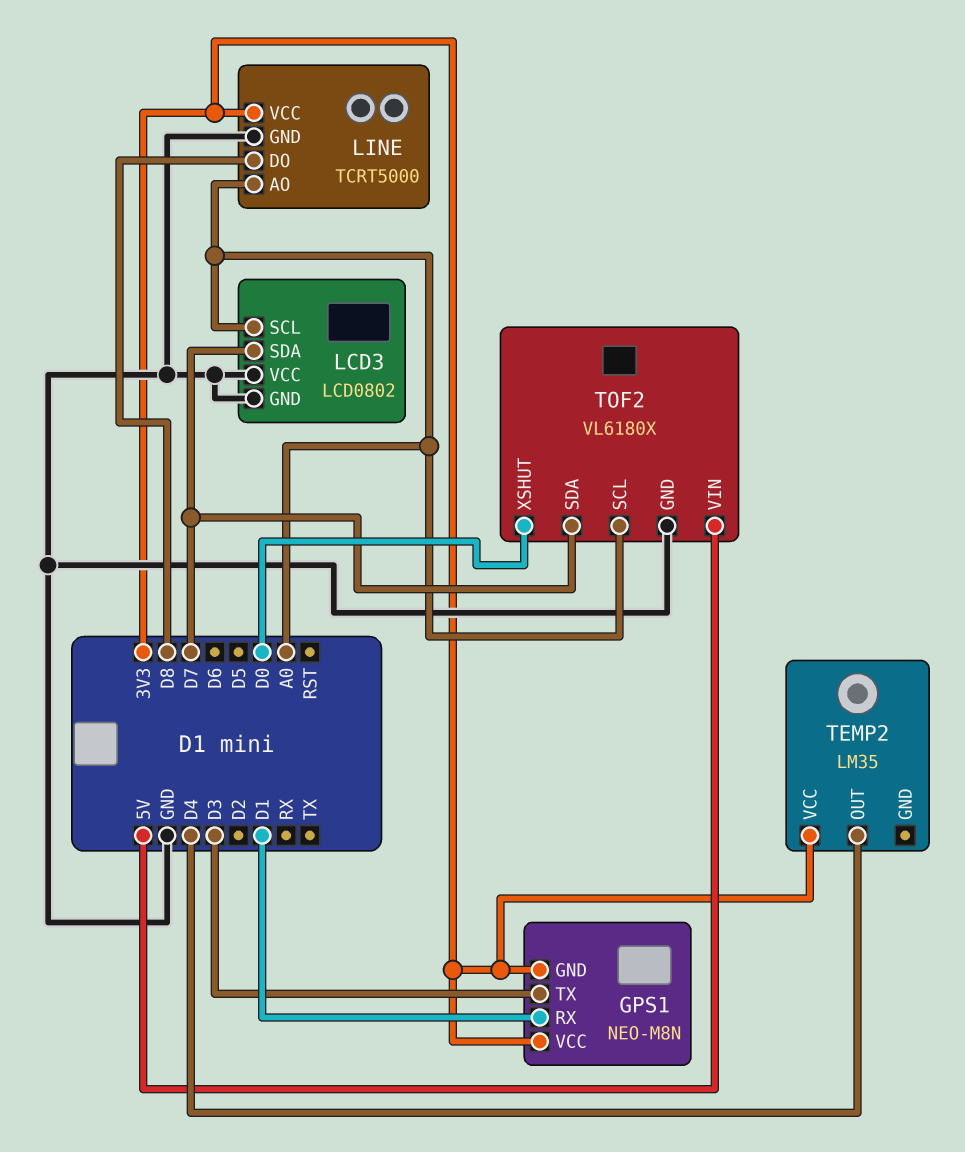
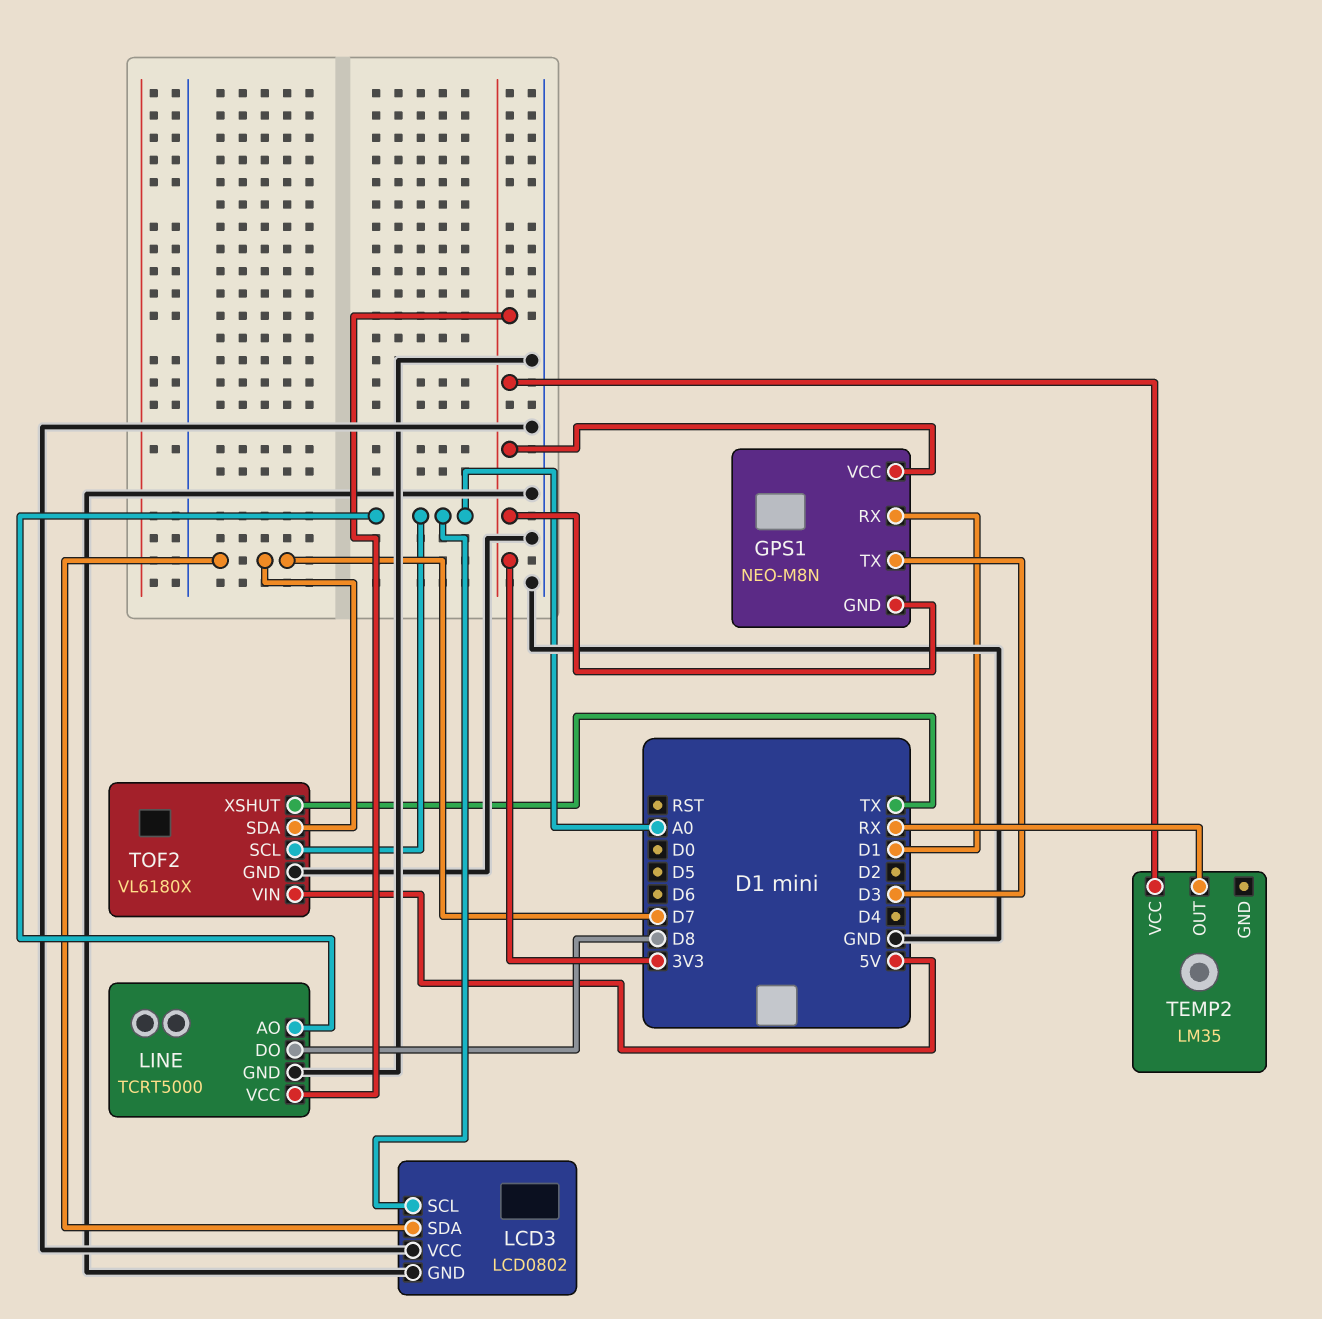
TEMP2 pin OUT: D4 -> RX
TOF2 pin XSHUT: D0 -> TX

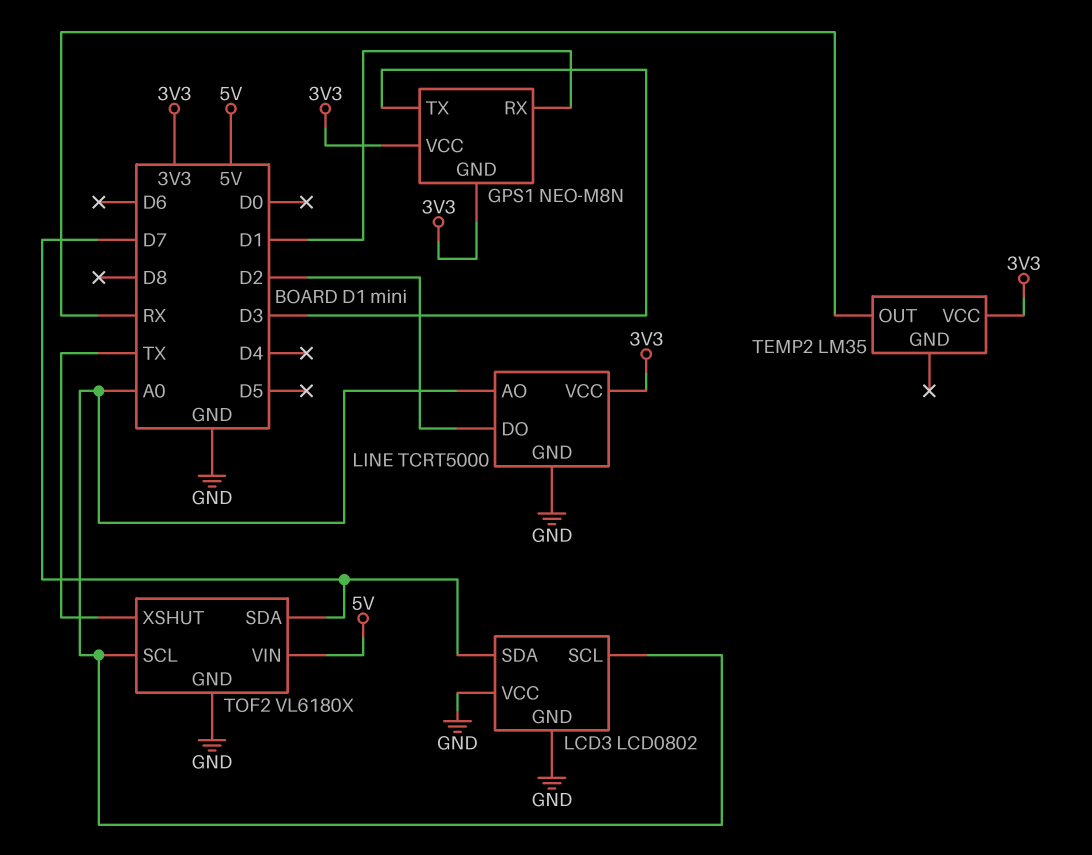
LINE pin DO: D8 -> D2

